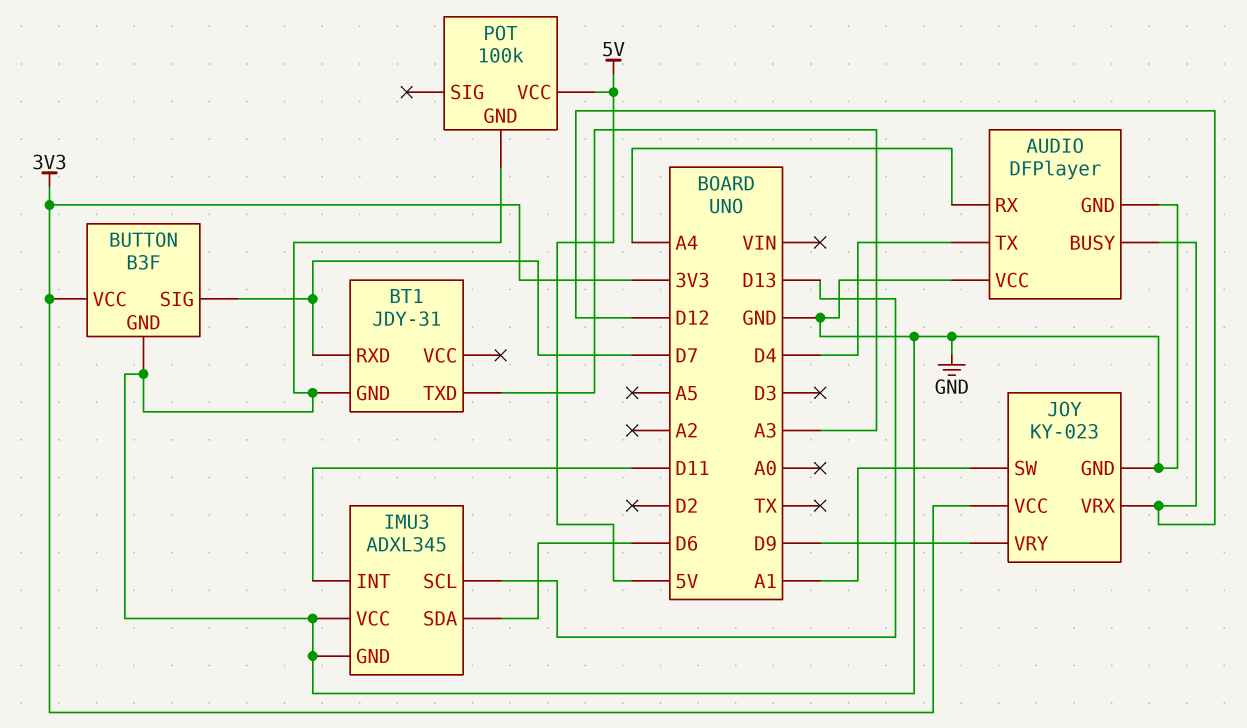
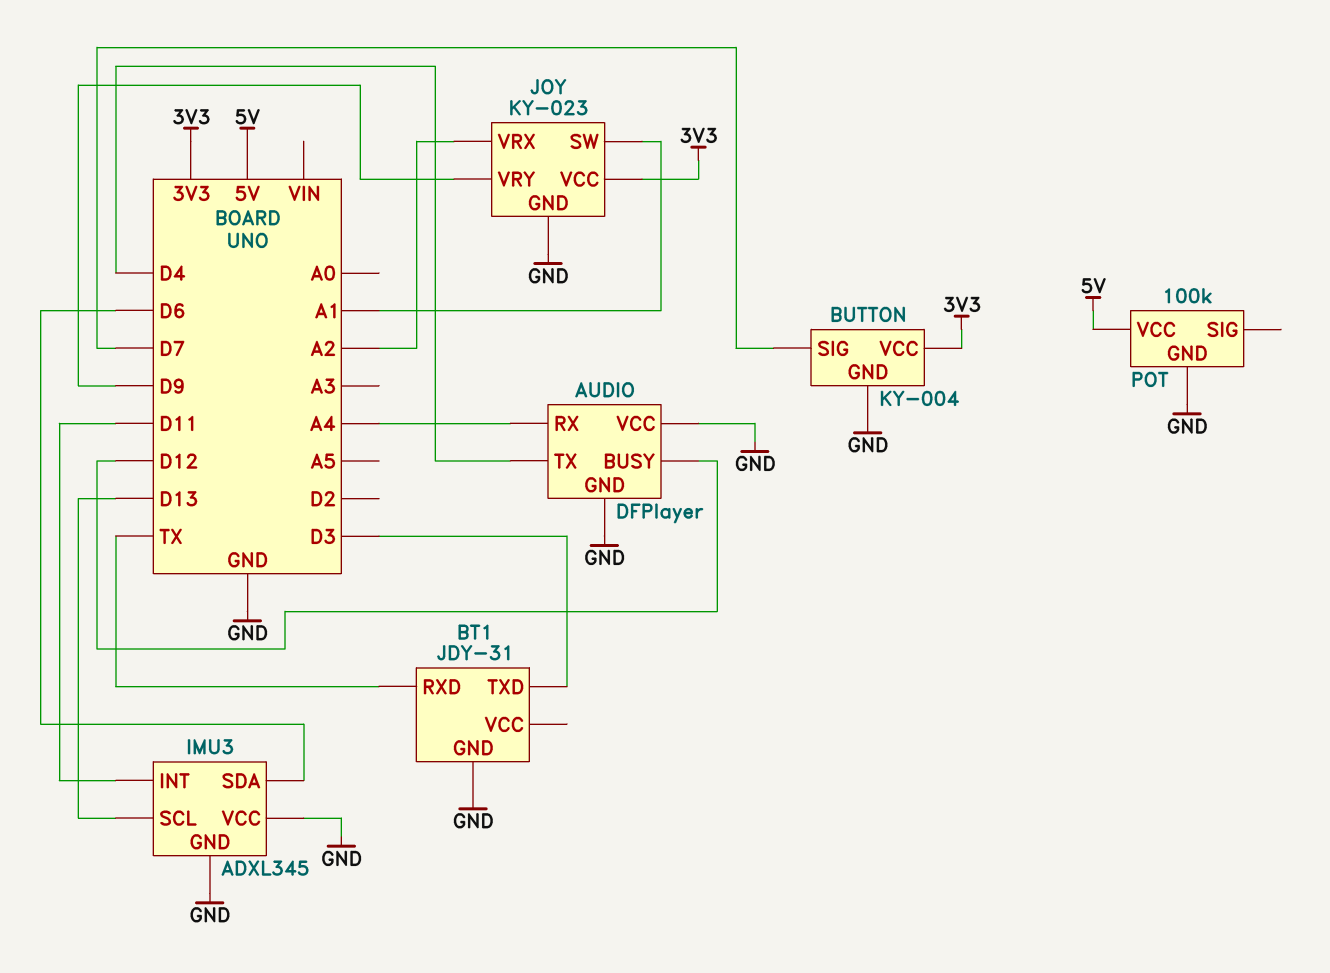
BT1 pin RXD: D7 -> TX
BT1 pin TXD: A3 -> D3
BUTTON: B3F -> KY-004
JOY pin VRX: D12 -> A2

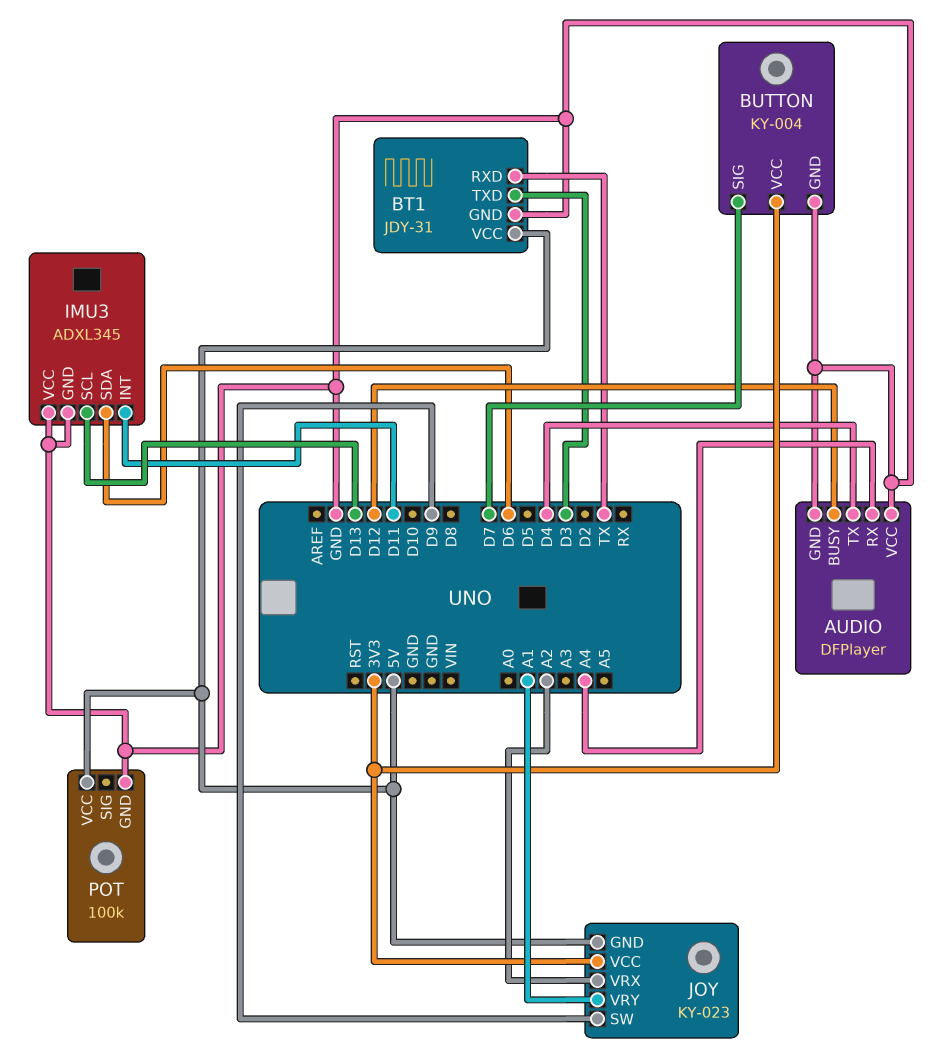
BT1 pin VCC: none -> 5V
JOY pin GND: GND -> 5V
JOY pin SW: A1 -> D9
JOY pin VRY: D9 -> A1

